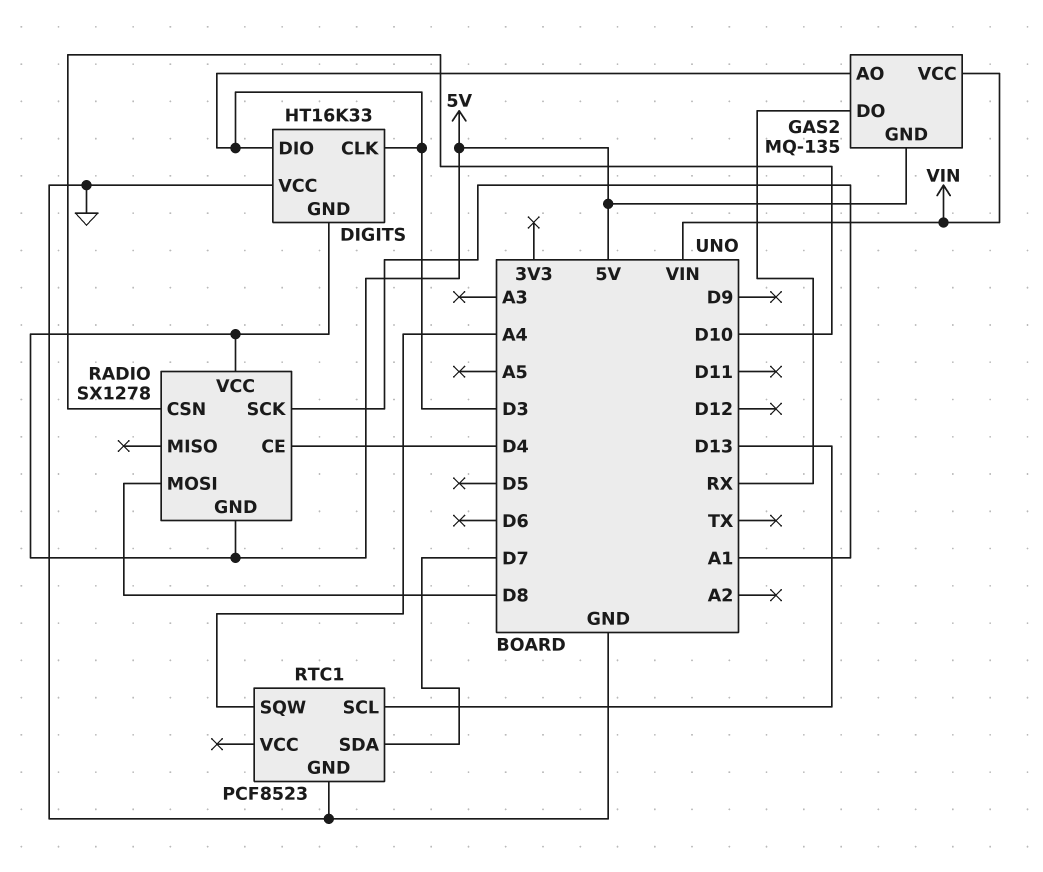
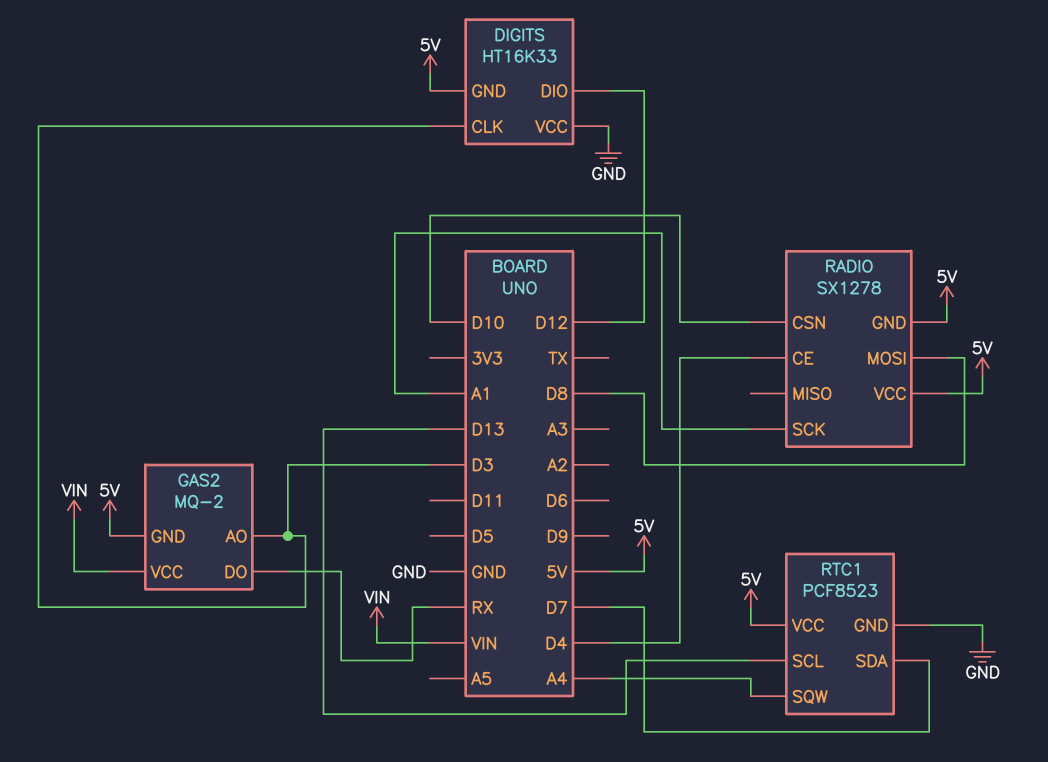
DIGITS pin DIO: D3 -> D12
GAS2: MQ-135 -> MQ-2
RTC1 pin VCC: none -> 5V

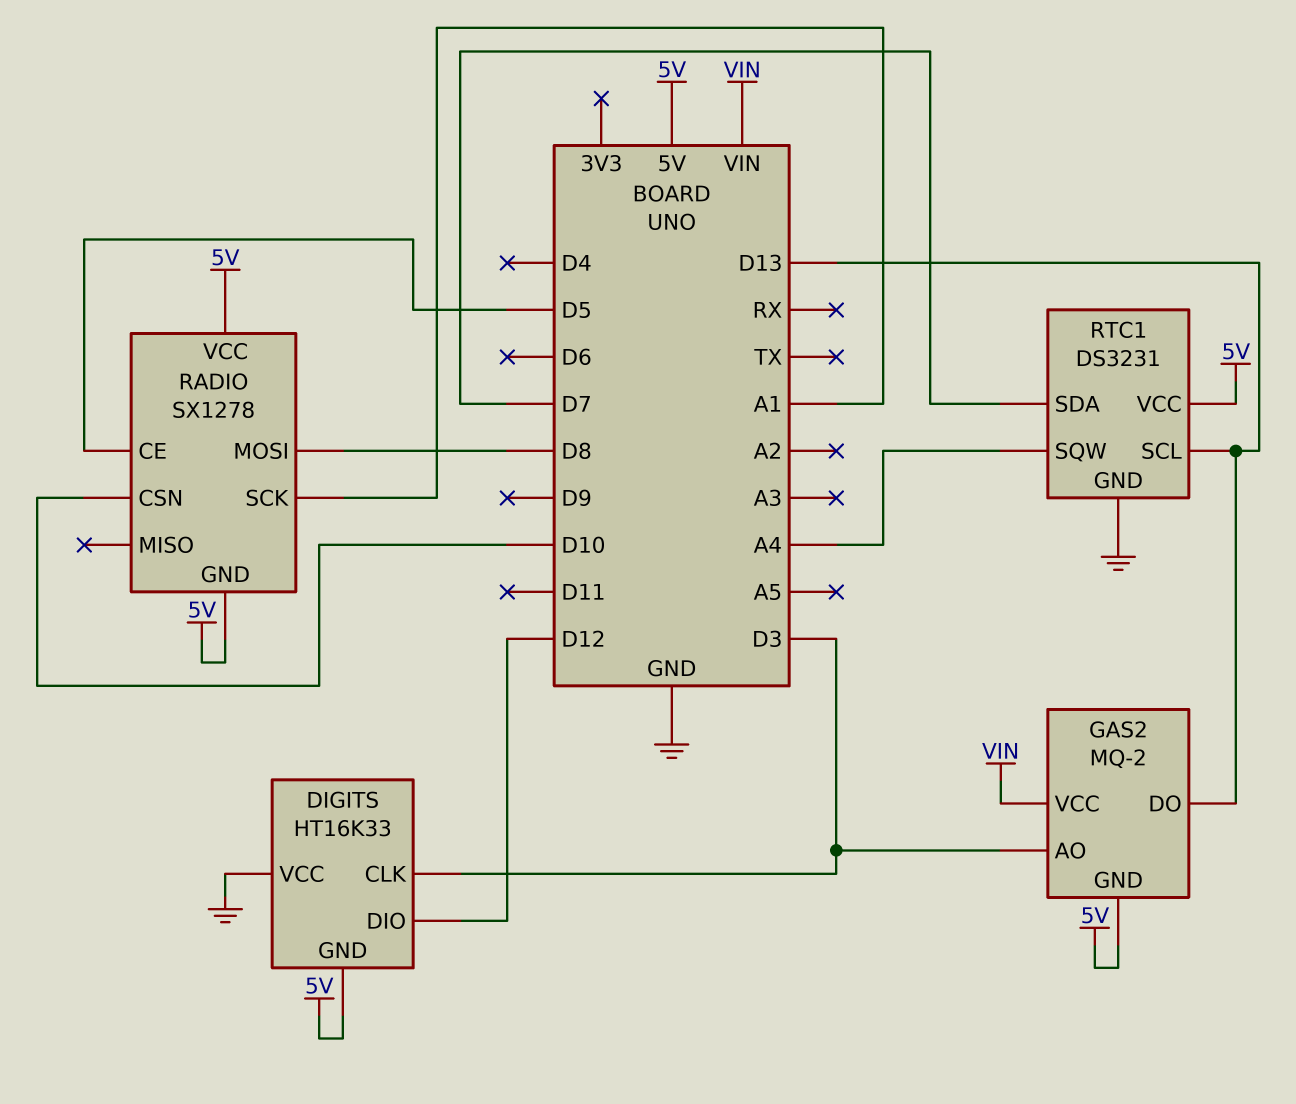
GAS2 pin DO: RX -> D13
RADIO pin CE: D4 -> D5
RTC1: PCF8523 -> DS3231

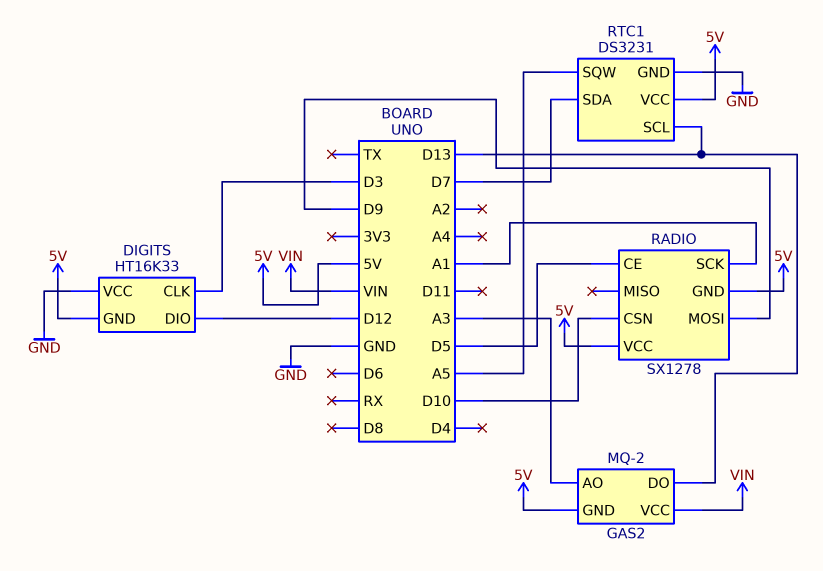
GAS2 pin AO: D3 -> A3
RADIO pin MOSI: D8 -> D9
RTC1 pin SQW: A4 -> A5

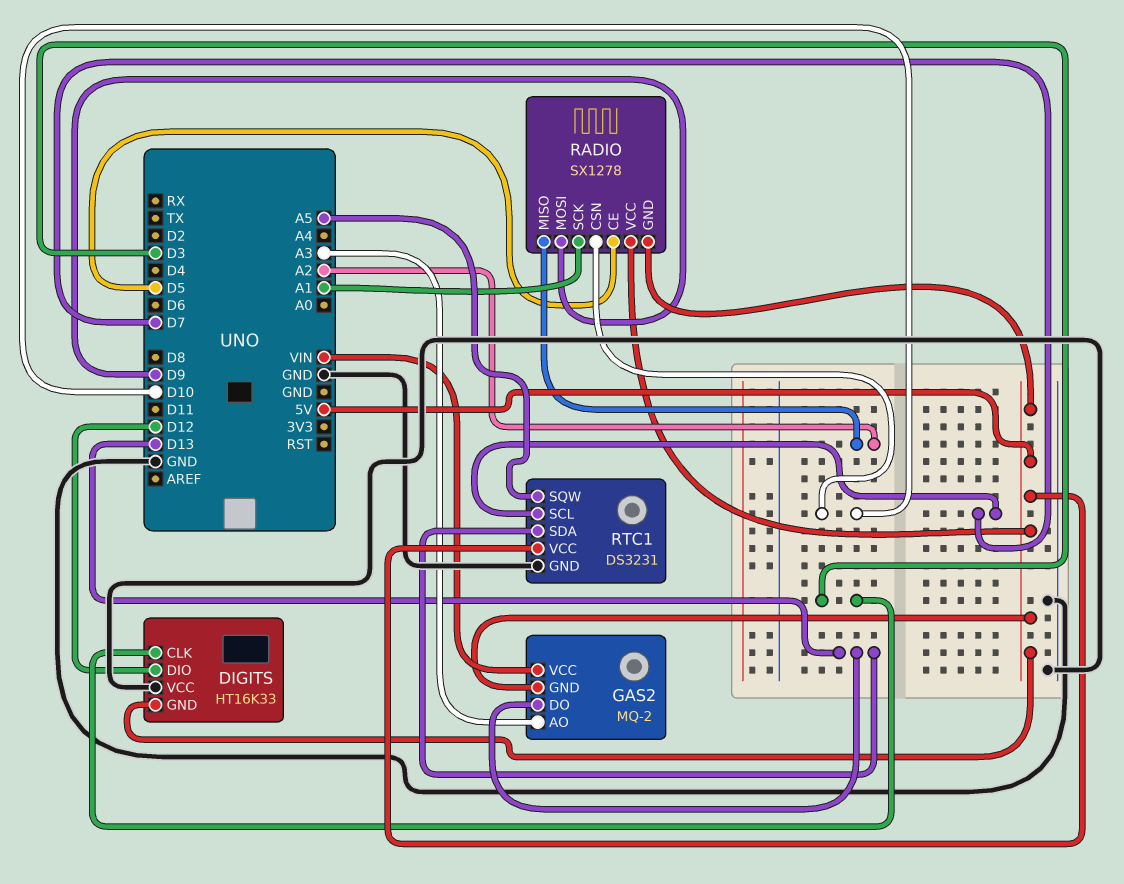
RADIO pin MISO: none -> A2
RTC1 pin SCL: D13 -> D7
RTC1 pin SDA: D7 -> D13

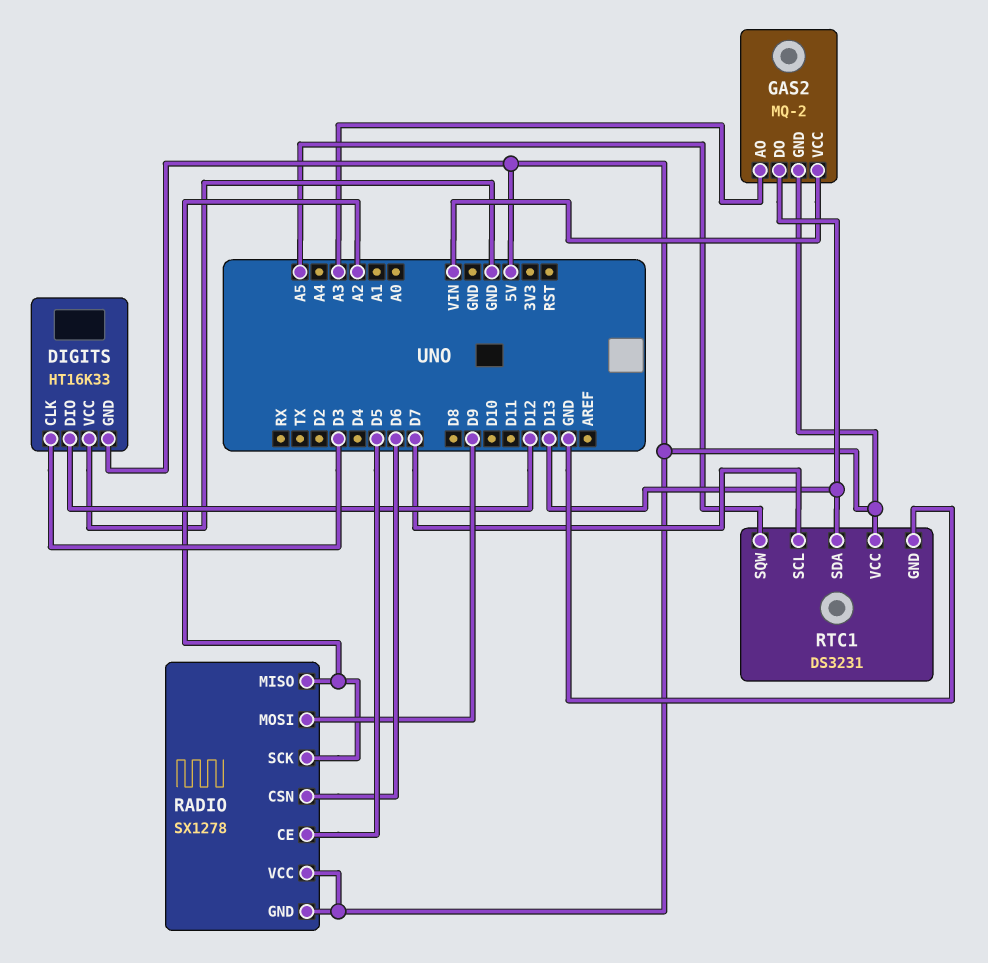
RADIO pin CSN: D10 -> D6
RADIO pin SCK: A1 -> A2

